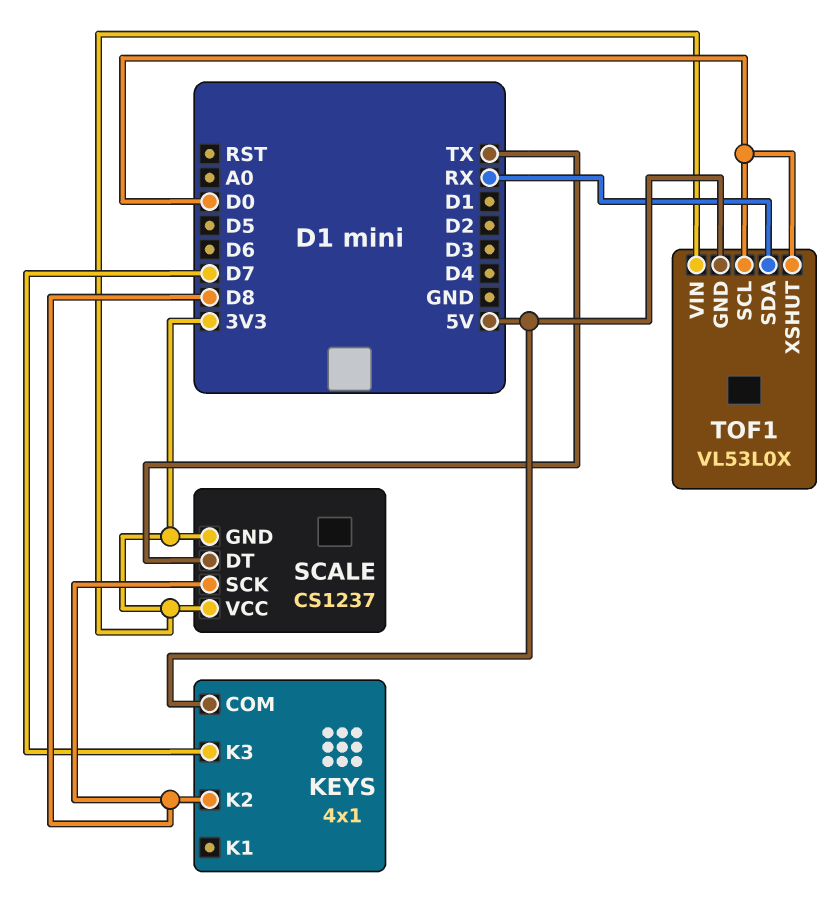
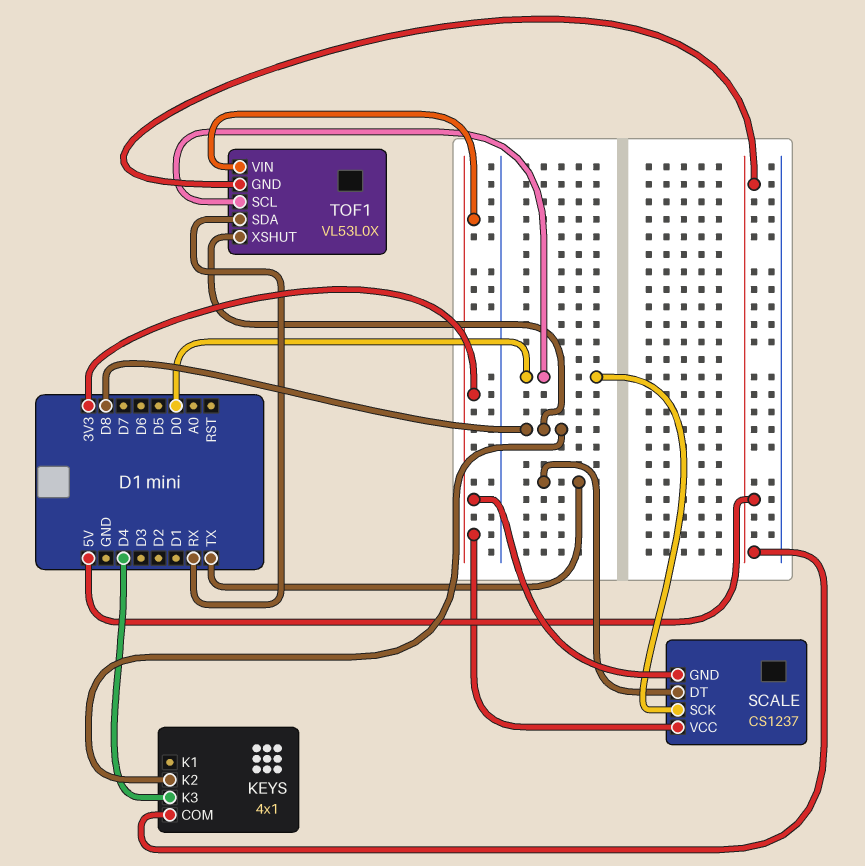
KEYS pin K3: D7 -> D4
SCALE pin SCK: D8 -> D0
TOF1 pin XSHUT: D0 -> D8

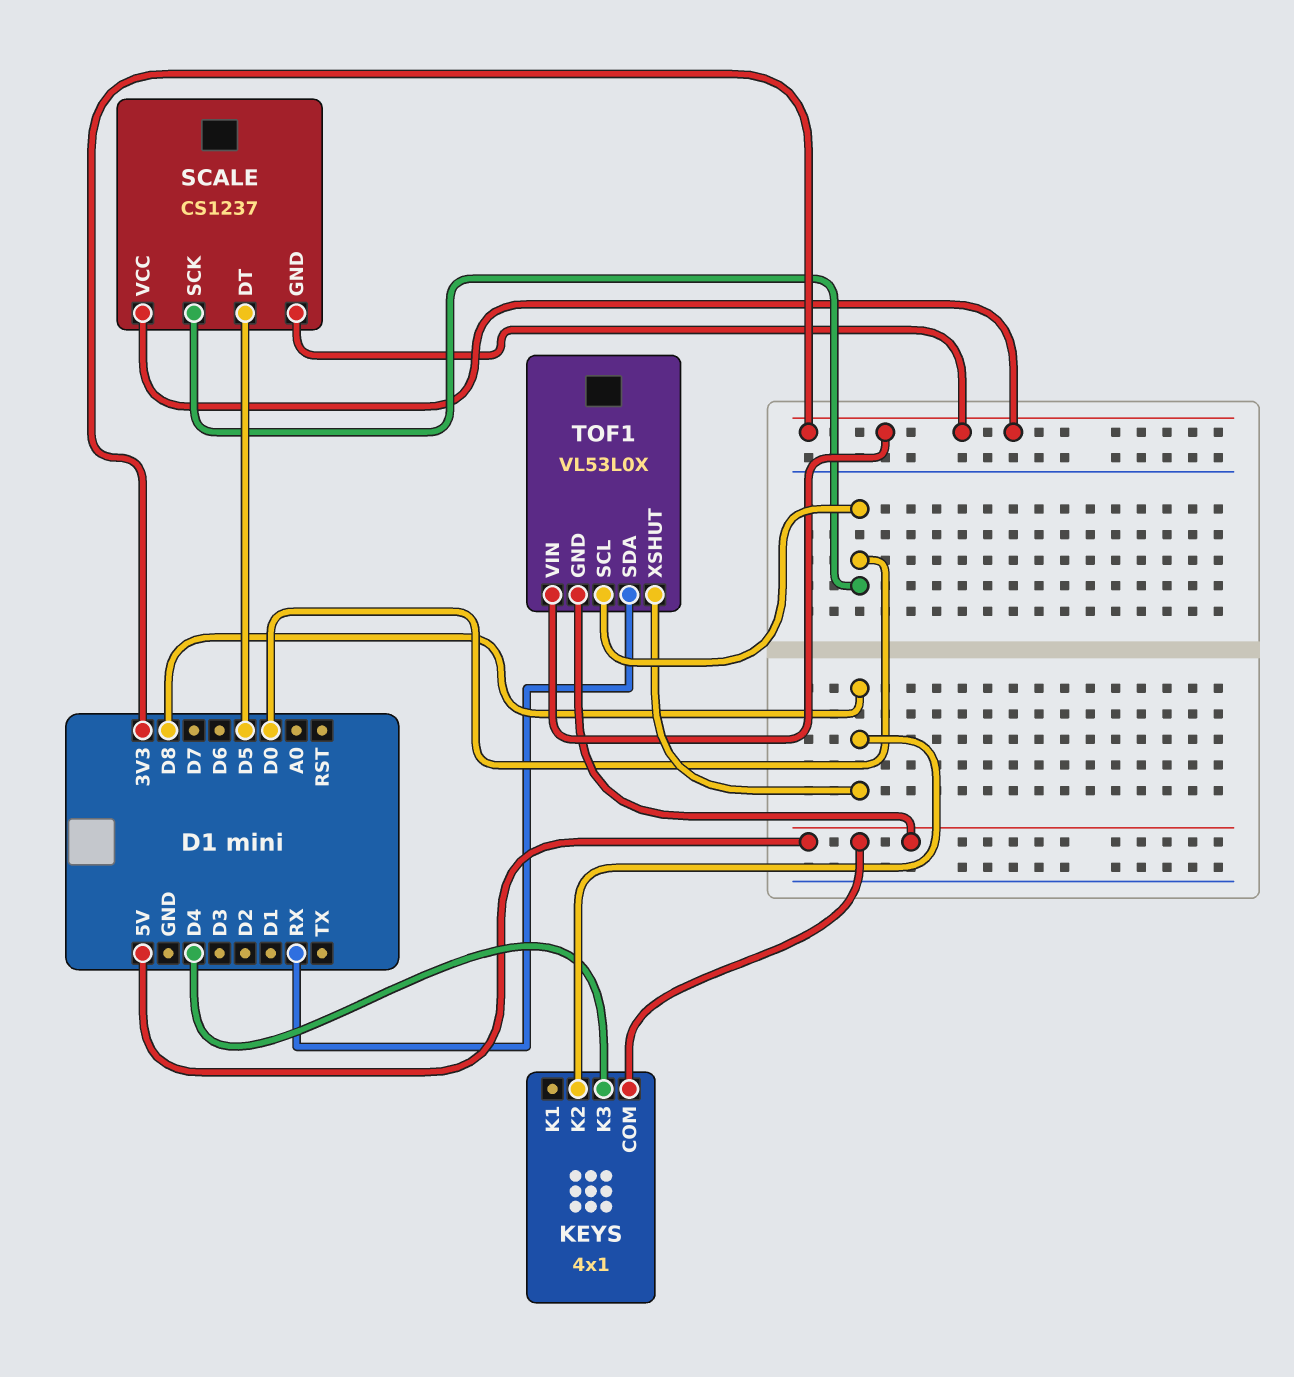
SCALE pin DT: TX -> D5

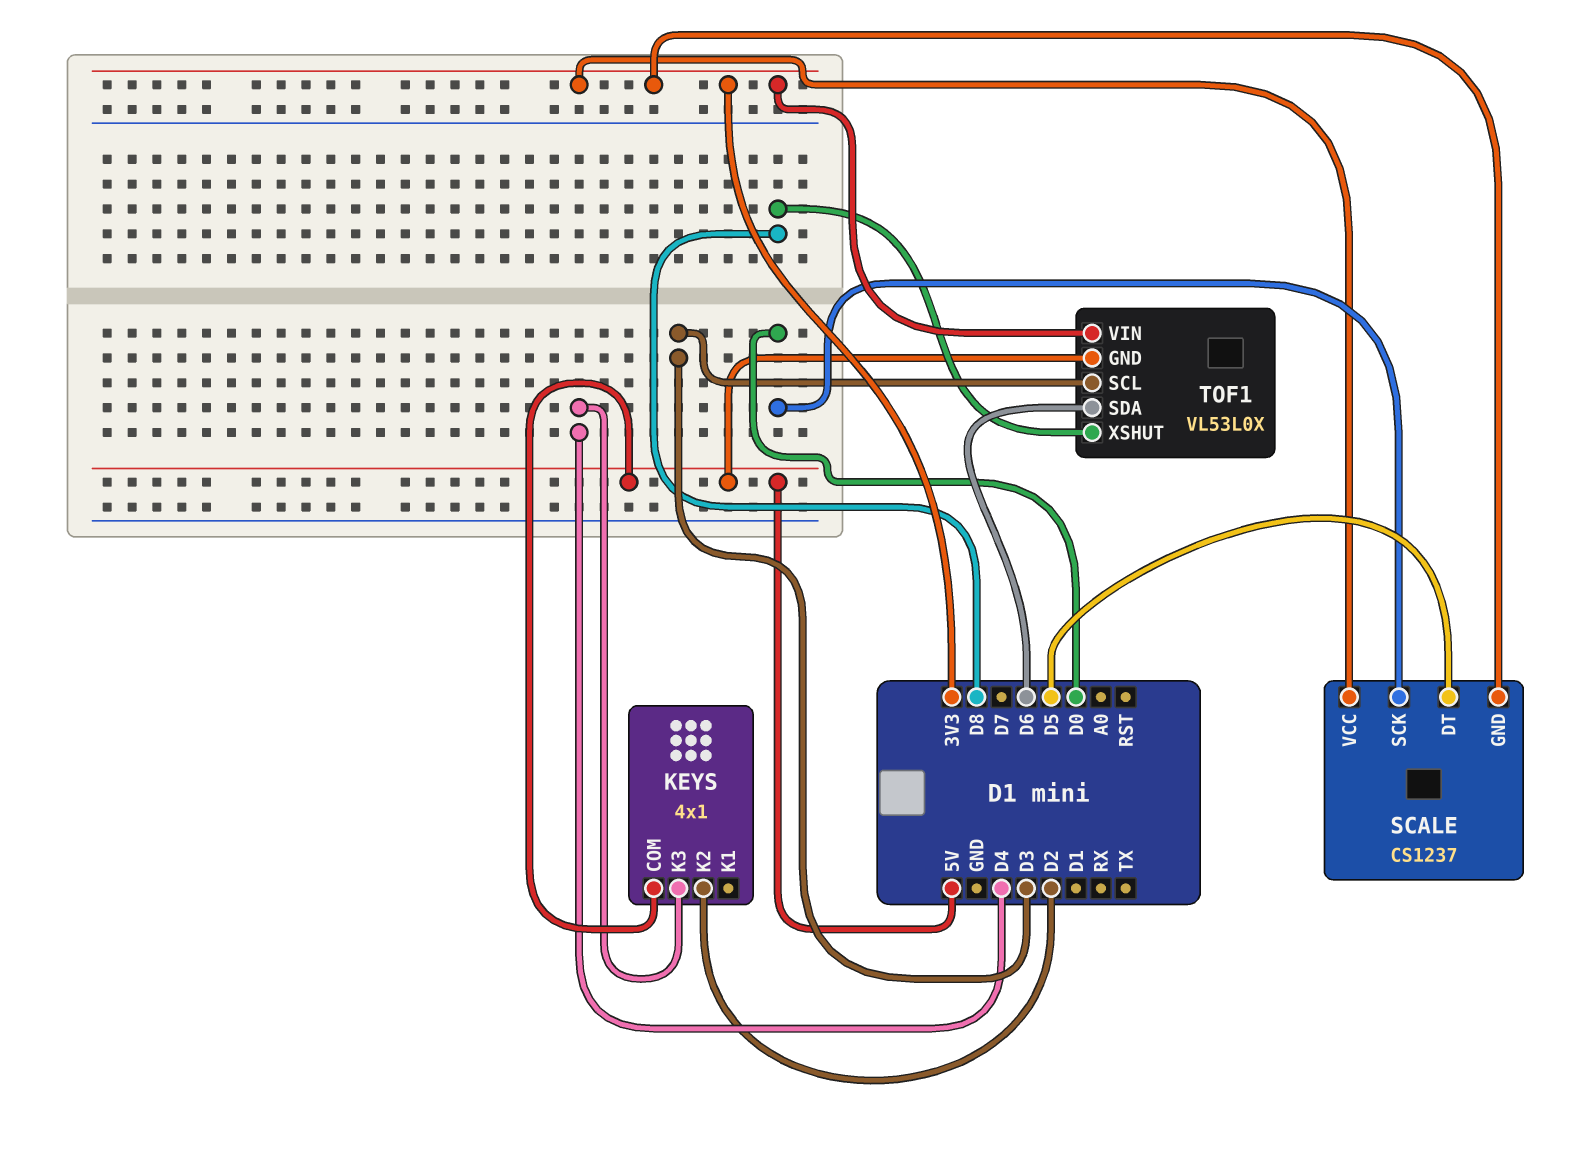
KEYS pin K2: D8 -> D2
TOF1 pin SCL: D0 -> D3
TOF1 pin SDA: RX -> D6

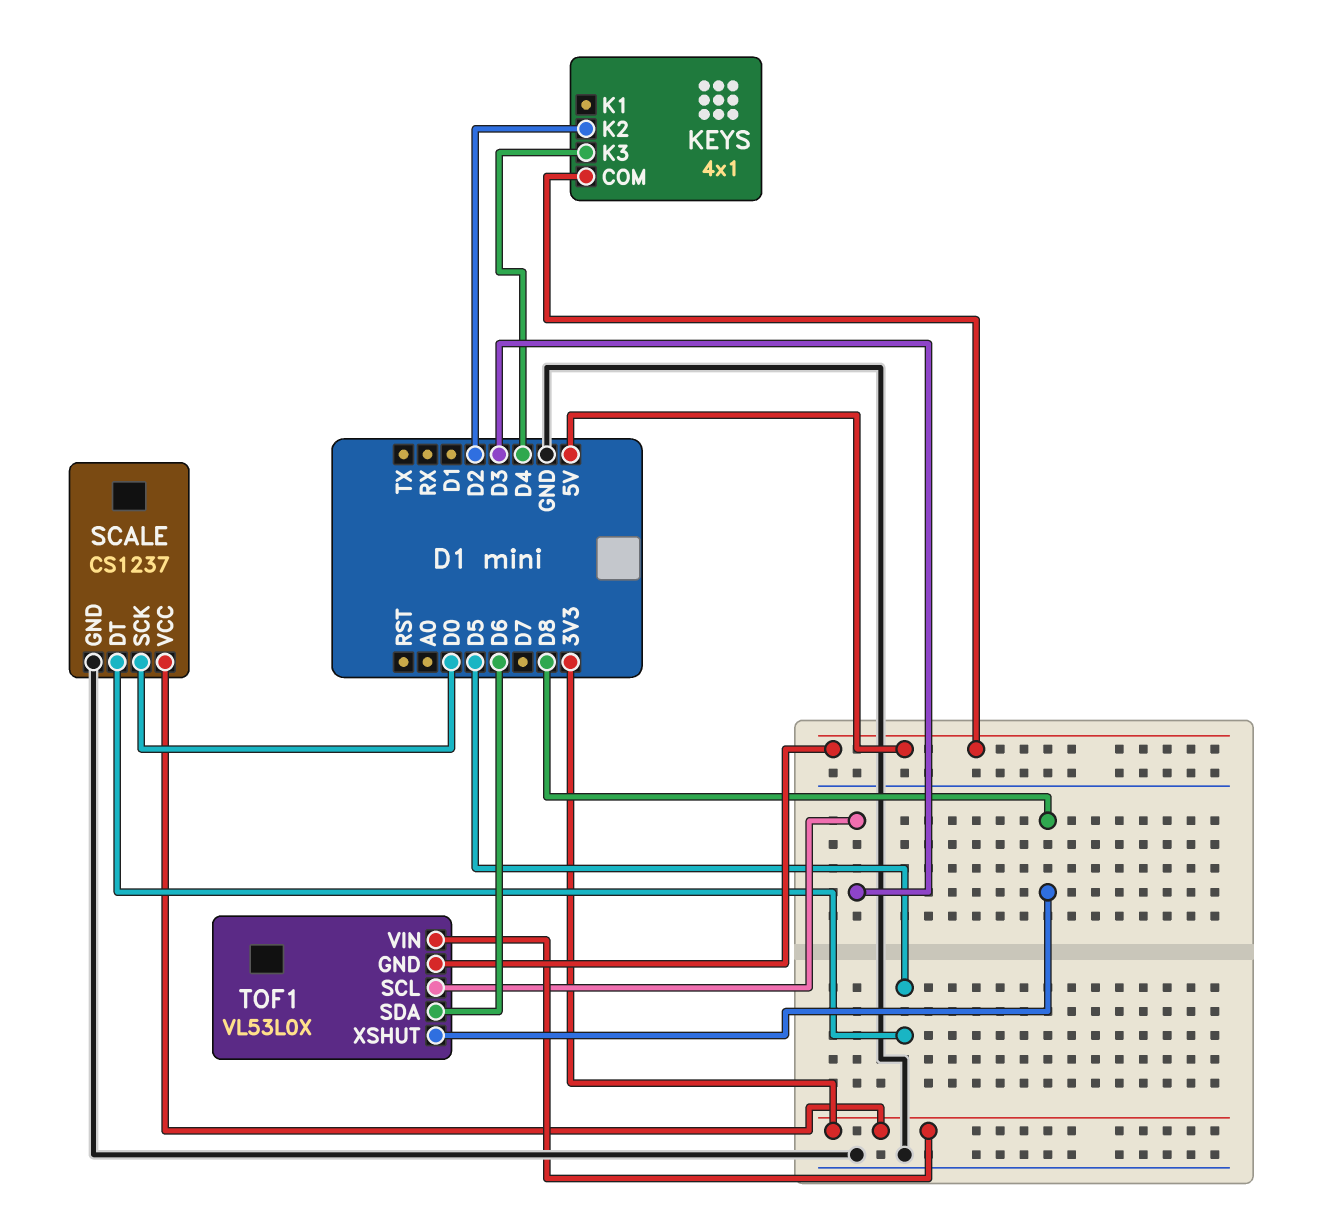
SCALE pin GND: 3V3 -> GND

